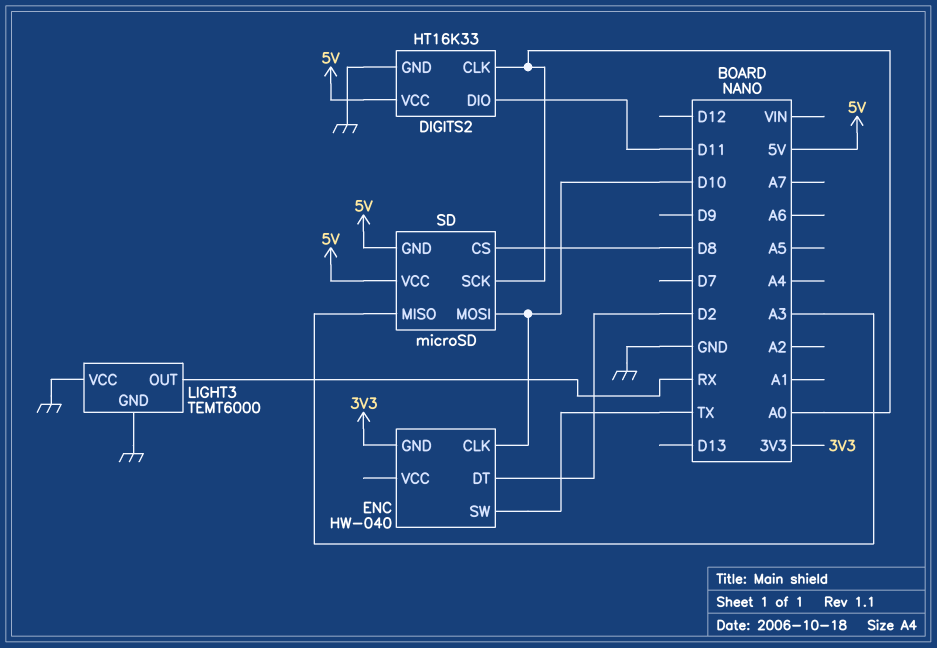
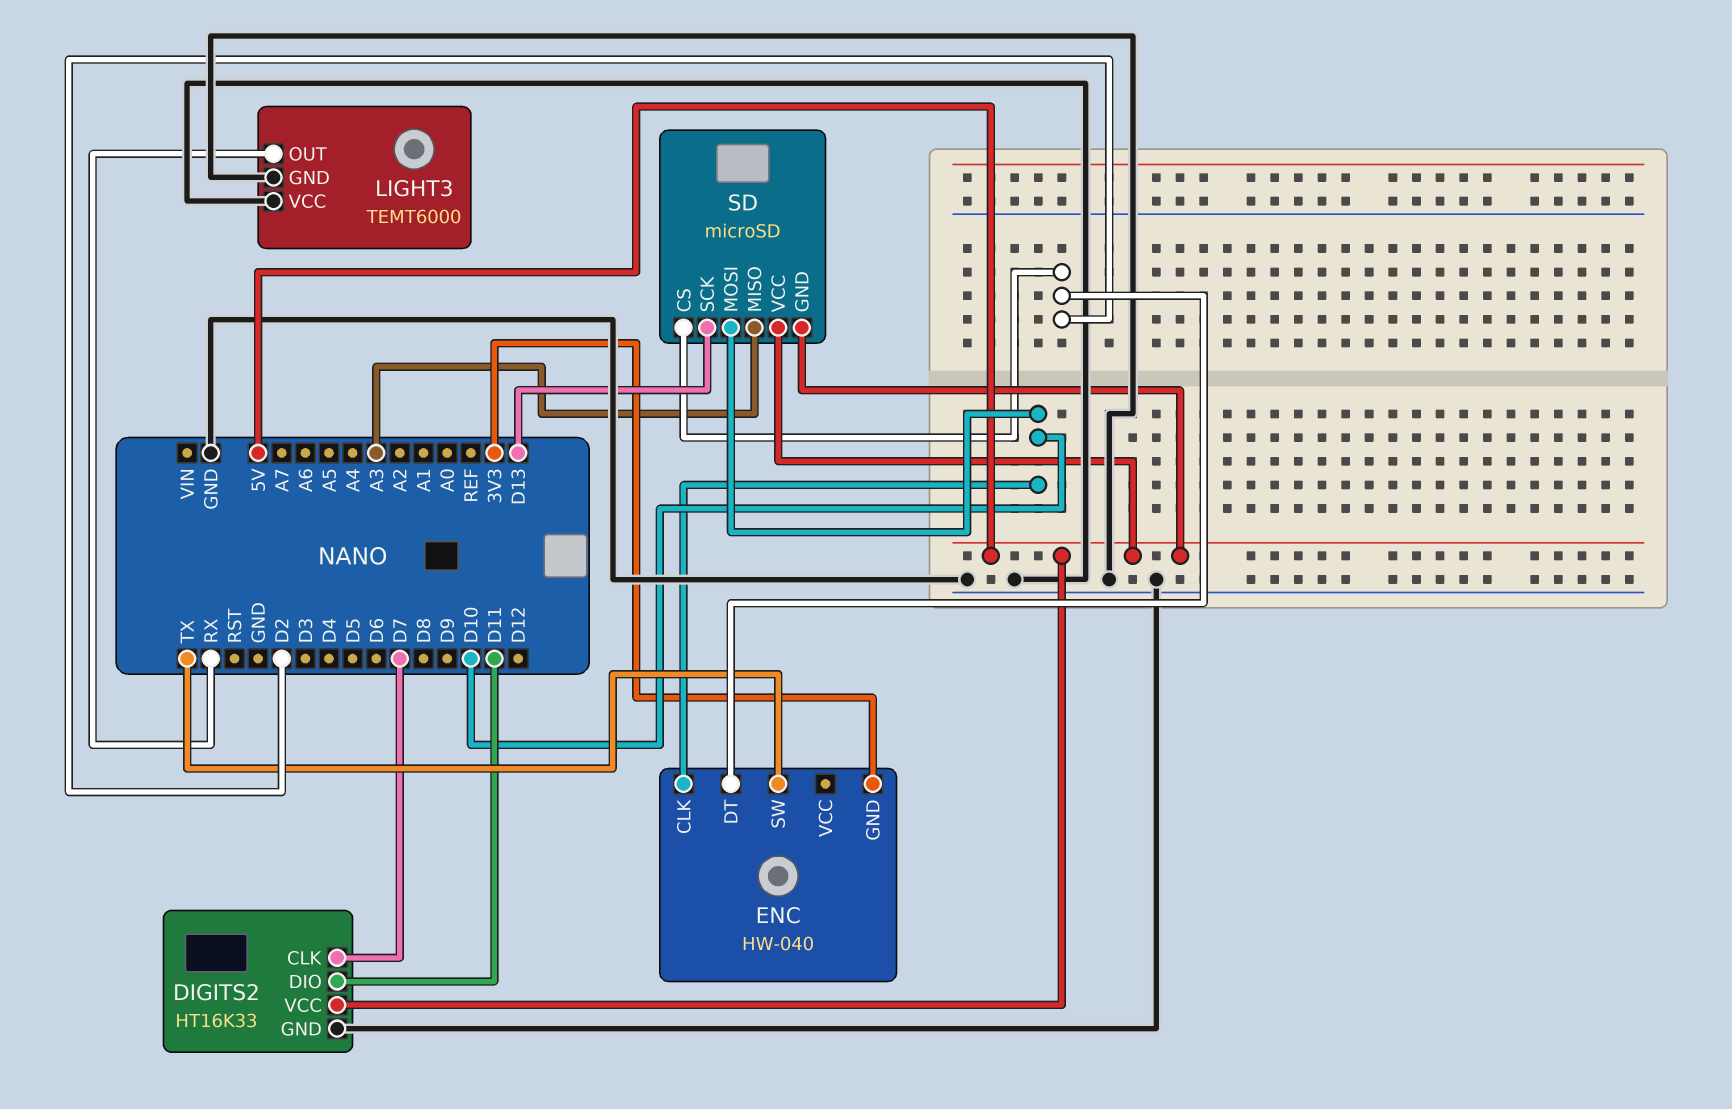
DIGITS2 pin CLK: A0 -> D7
SD pin CS: D8 -> D2
SD pin SCK: A0 -> D13

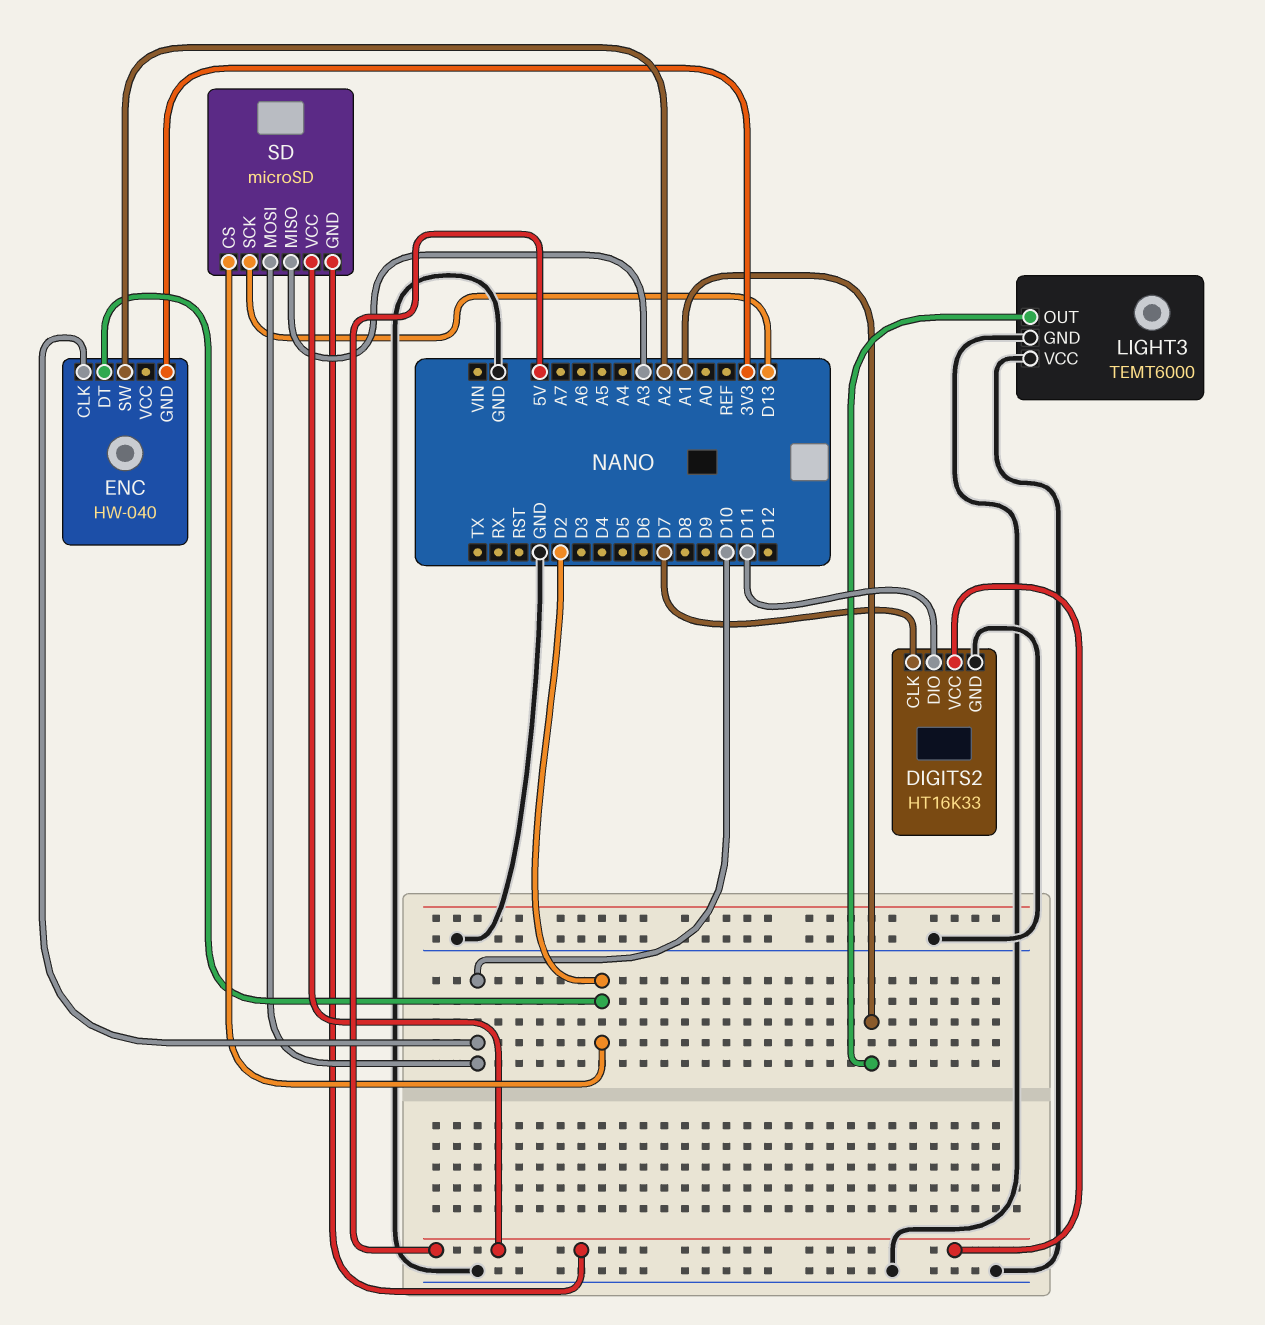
ENC pin SW: TX -> A2
LIGHT3 pin OUT: RX -> A1

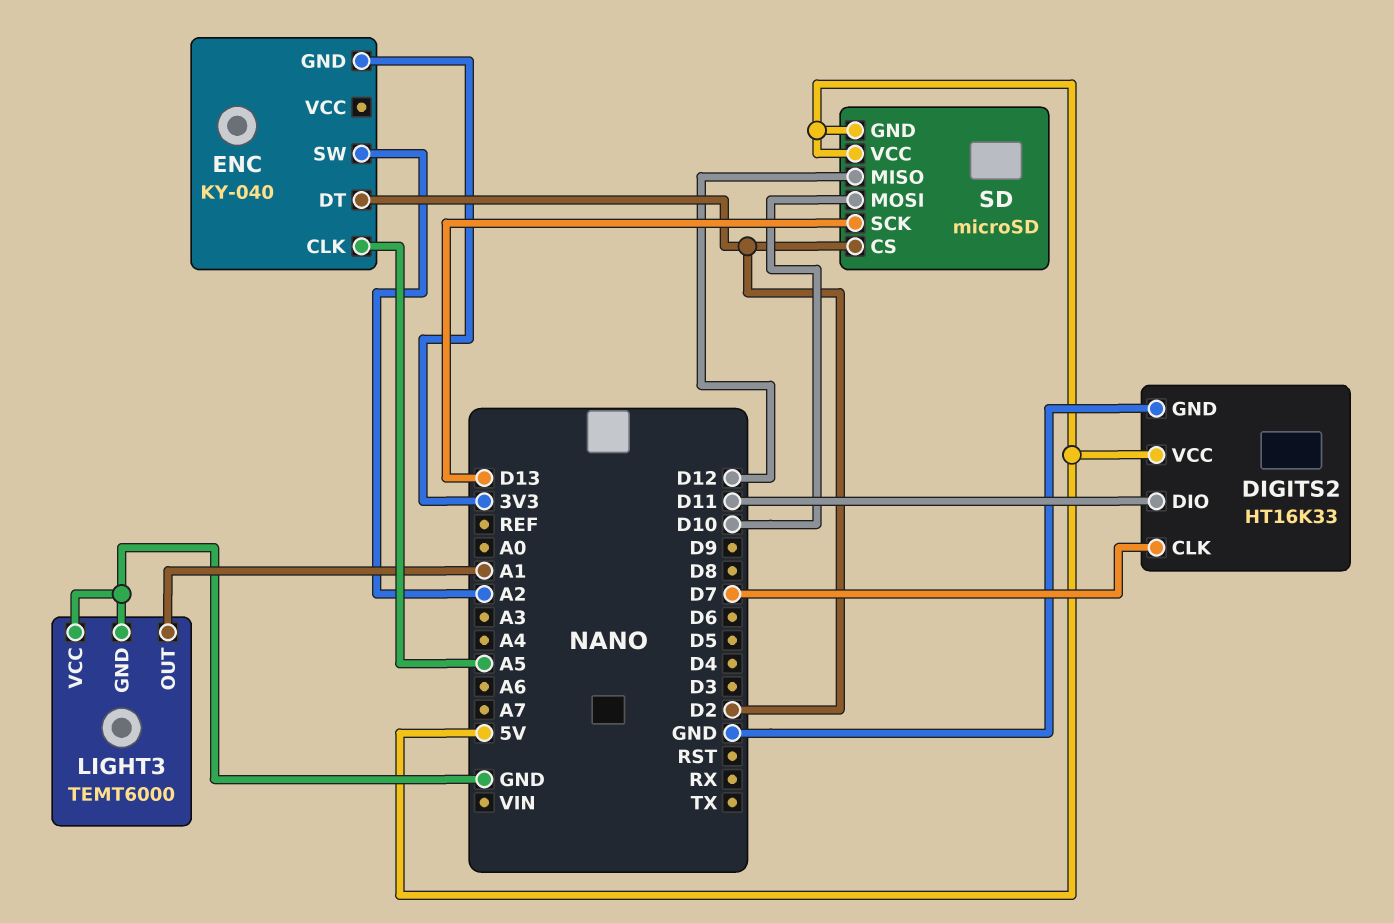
ENC: HW-040 -> KY-040
ENC pin CLK: D10 -> A5
SD pin MISO: A3 -> D12

